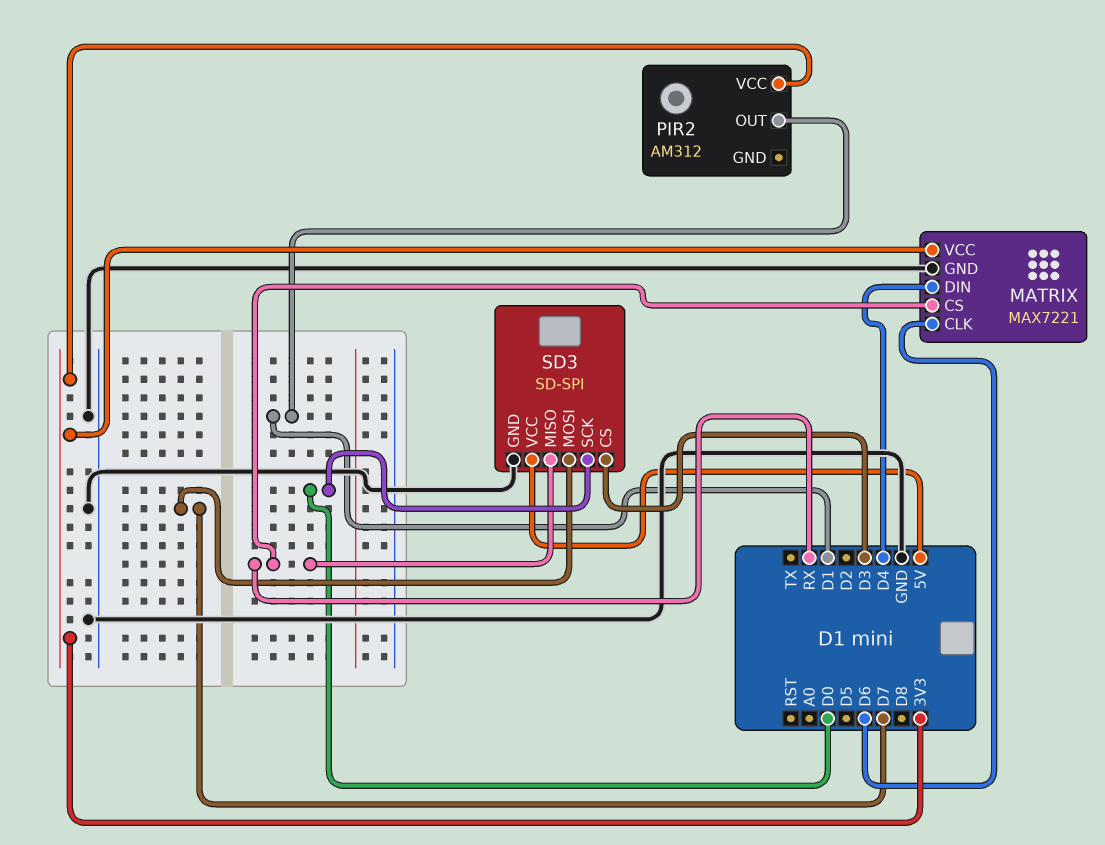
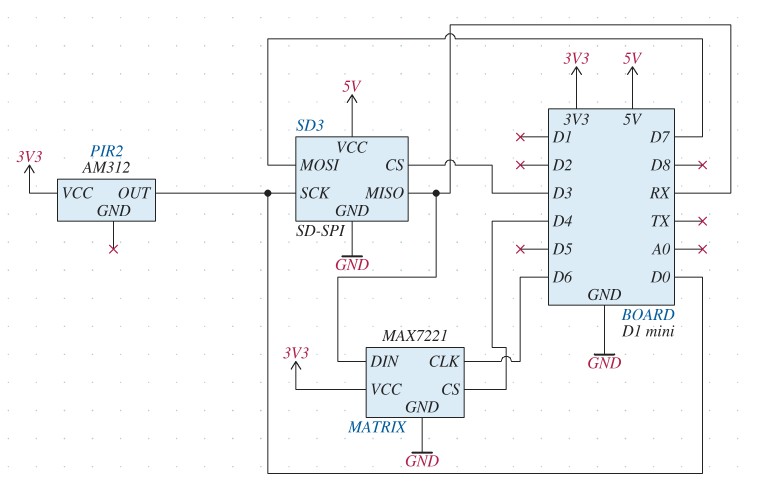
MATRIX pin CS: RX -> D4
MATRIX pin DIN: D4 -> RX
PIR2 pin OUT: D1 -> D0

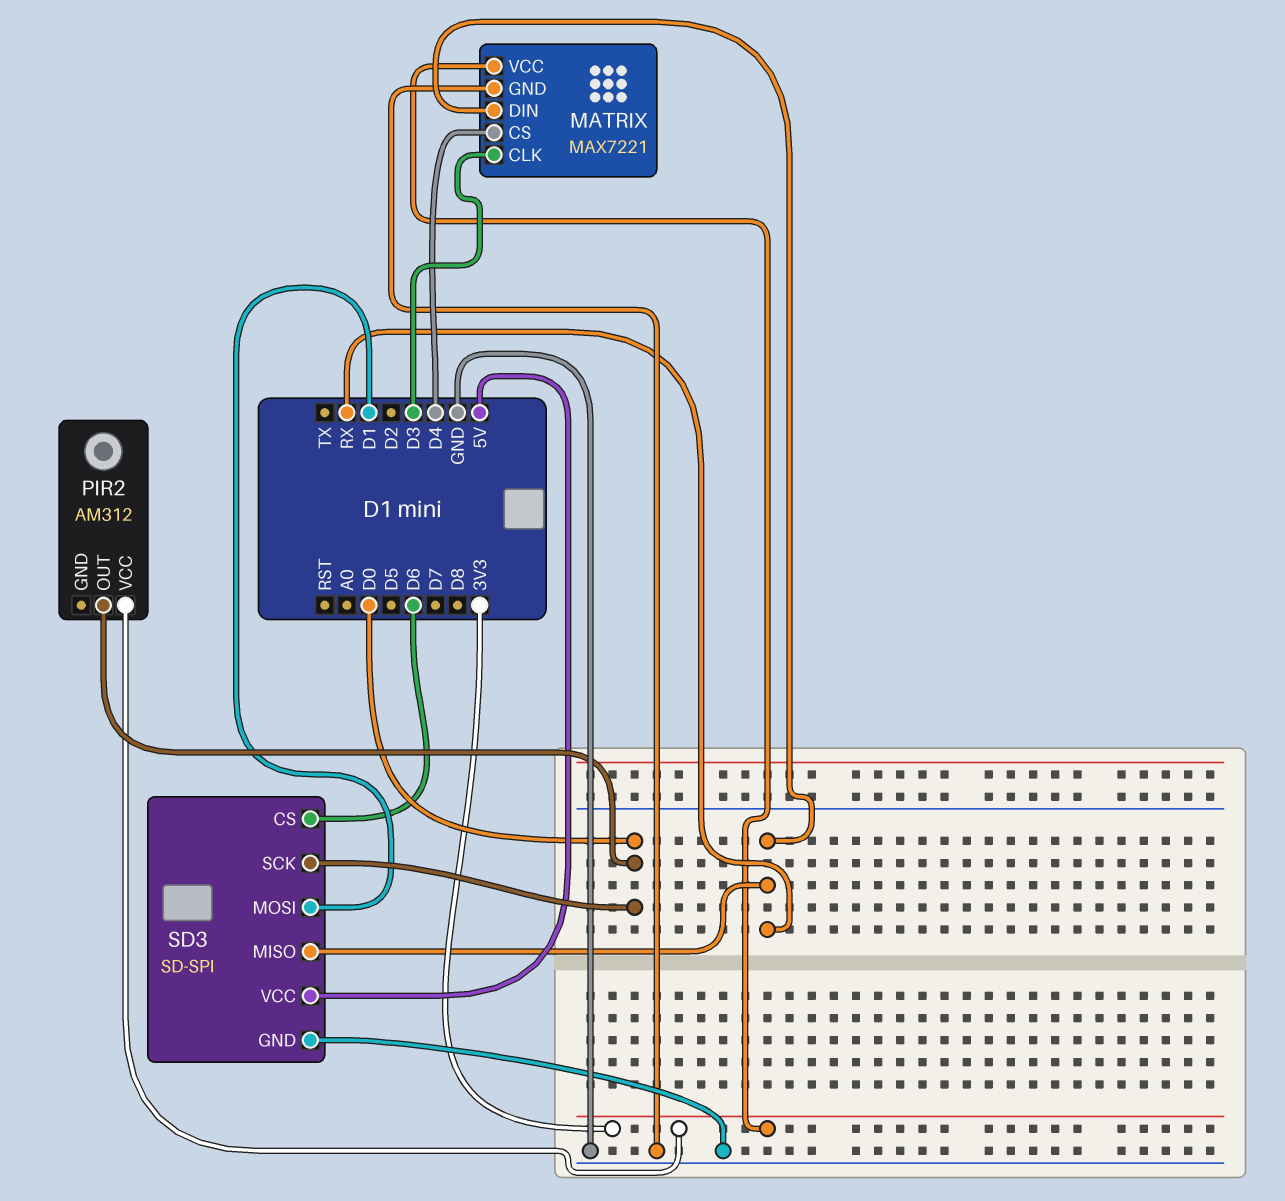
MATRIX pin CLK: D6 -> D3
SD3 pin CS: D3 -> D6
SD3 pin MOSI: D7 -> D1

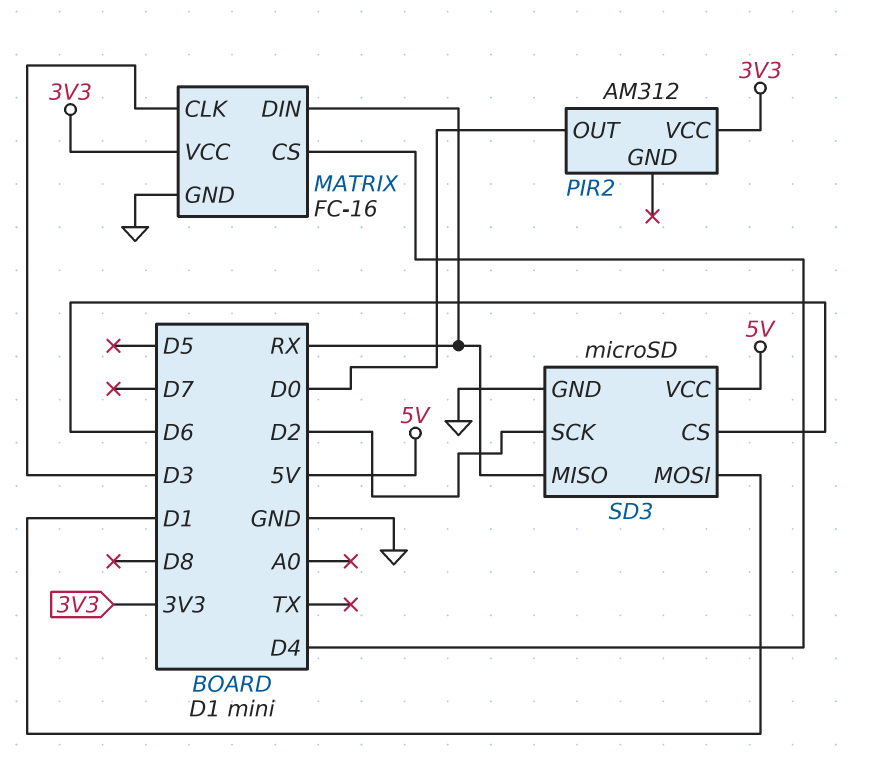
MATRIX: MAX7221 -> FC-16
SD3: SD-SPI -> microSD
SD3 pin SCK: D0 -> D2

